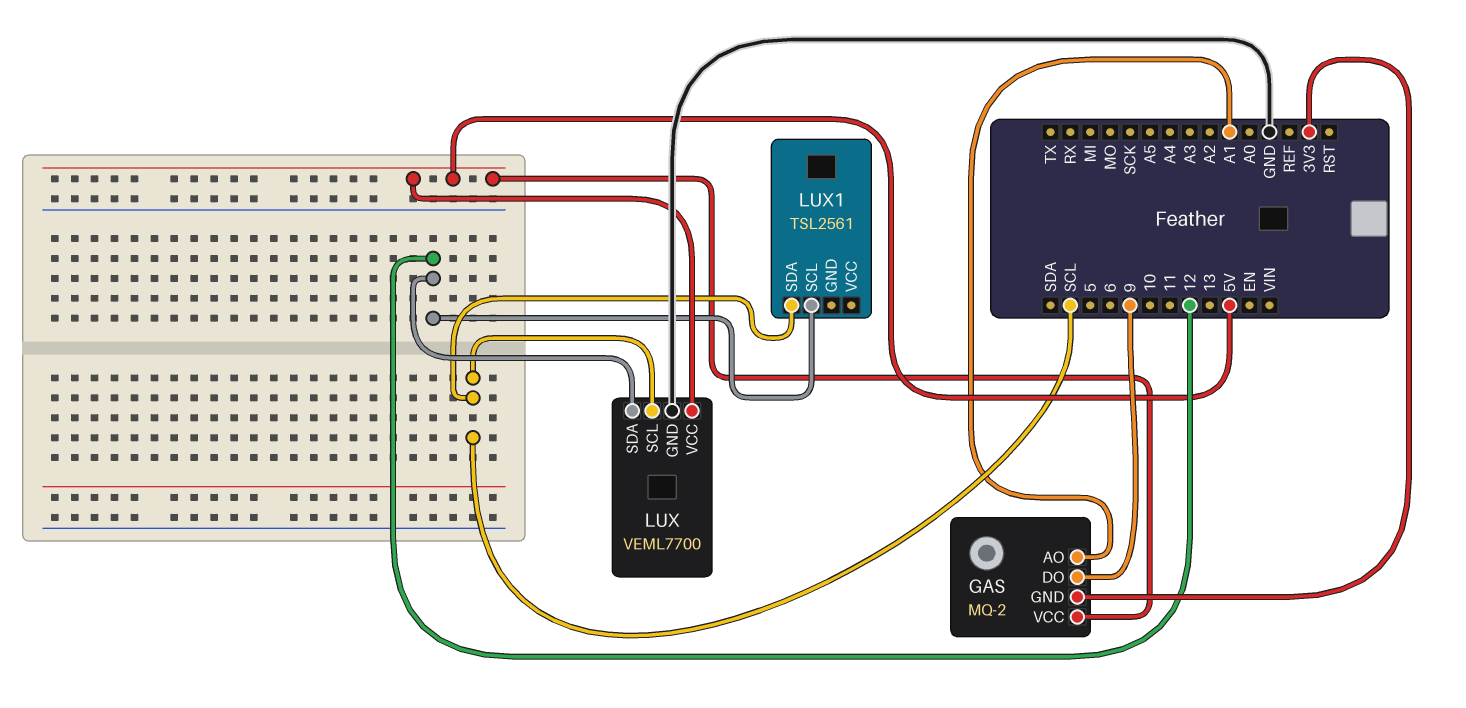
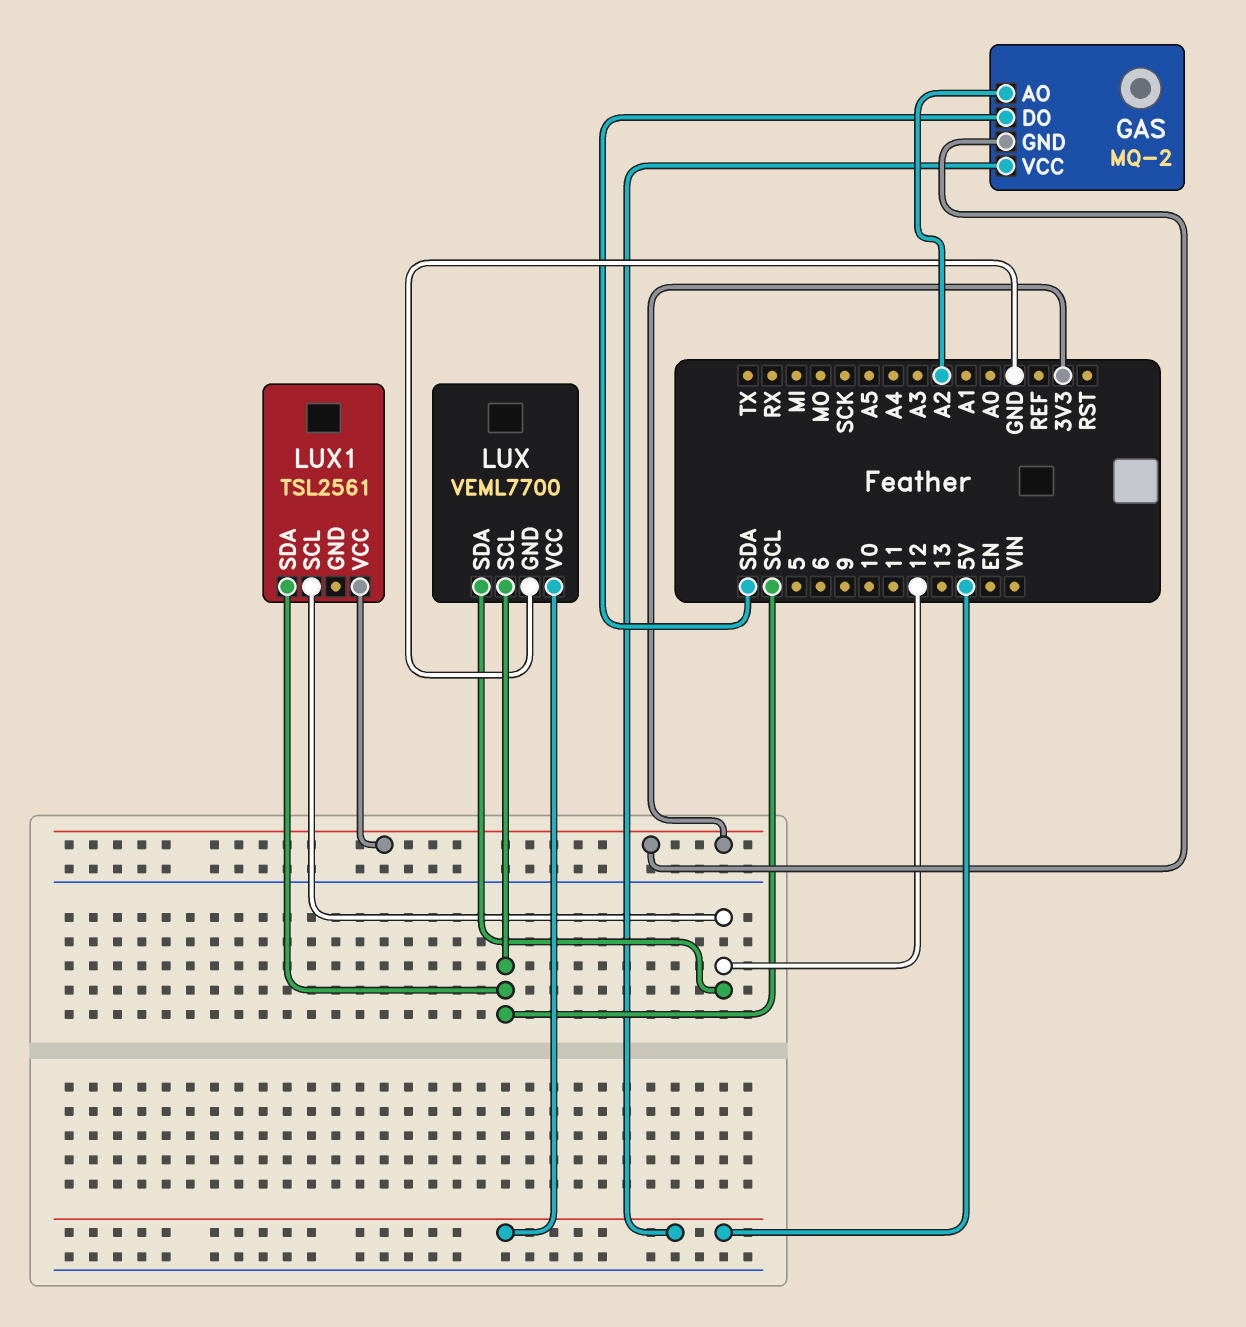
GAS pin AO: A1 -> A2
GAS pin DO: 9 -> SDA
LUX1 pin VCC: none -> 3V3

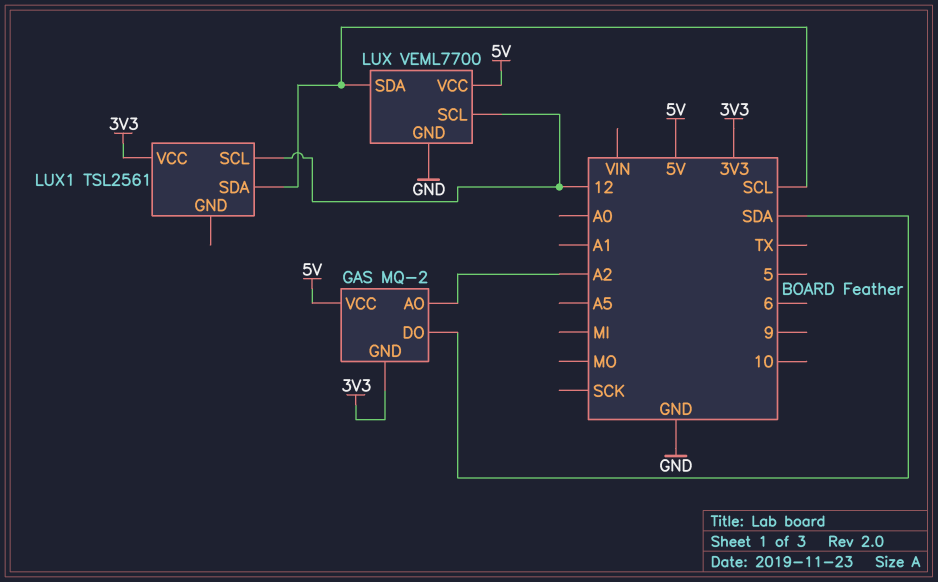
LUX pin SCL: SCL -> 12
LUX pin SDA: 12 -> SCL

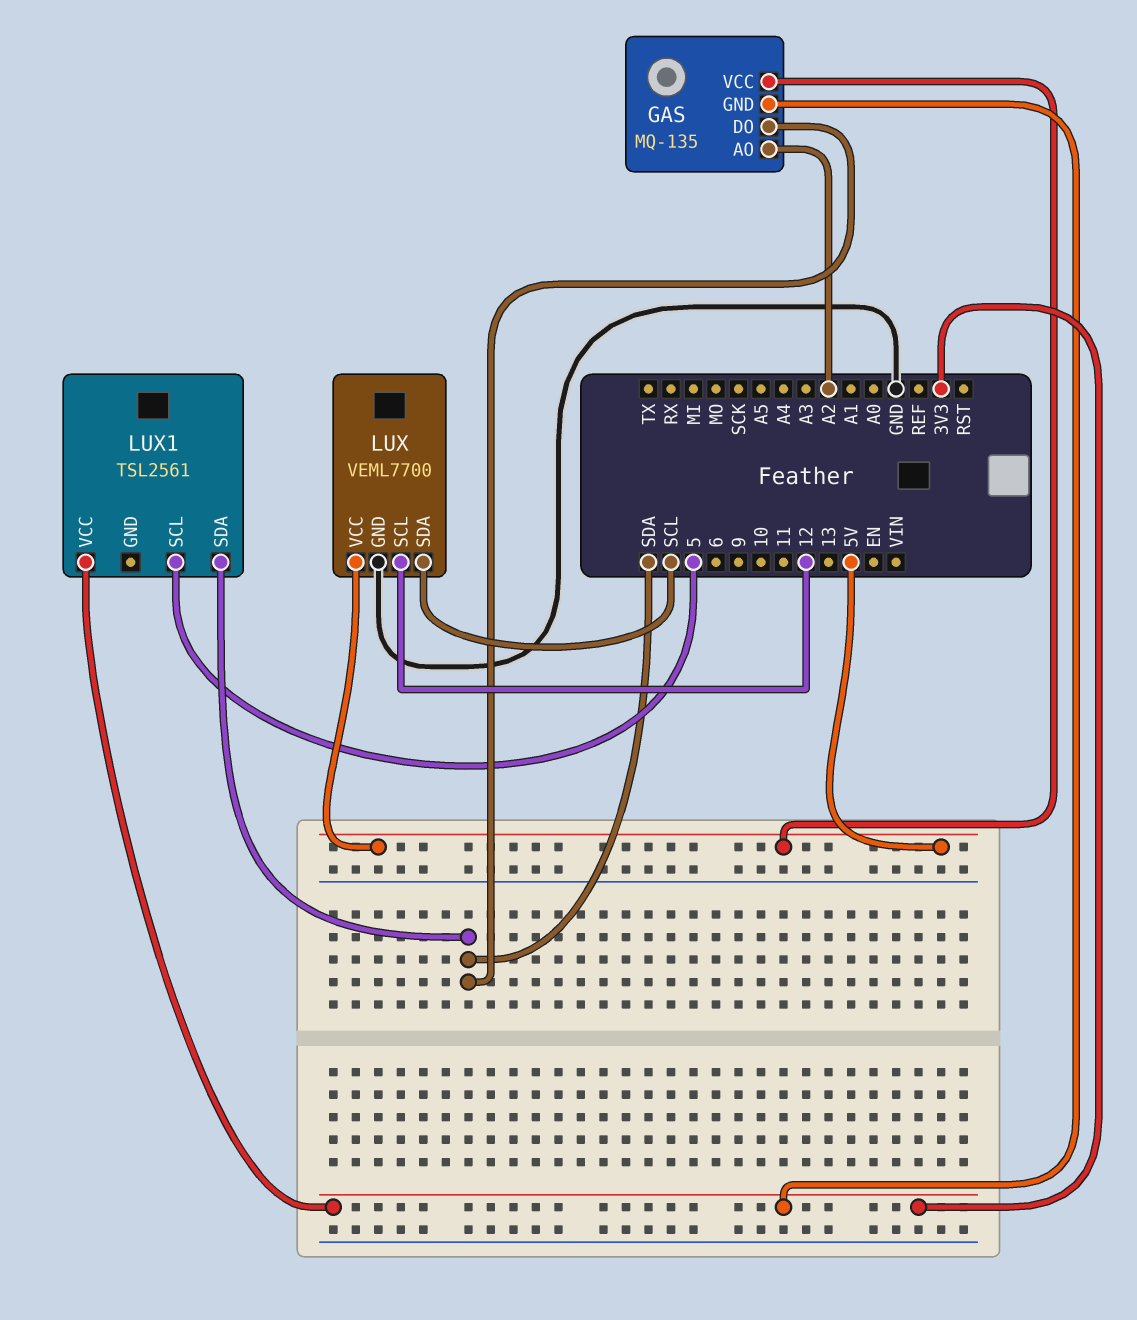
GAS: MQ-2 -> MQ-135
LUX1 pin SCL: 12 -> 5
LUX1 pin SDA: SCL -> SDA

